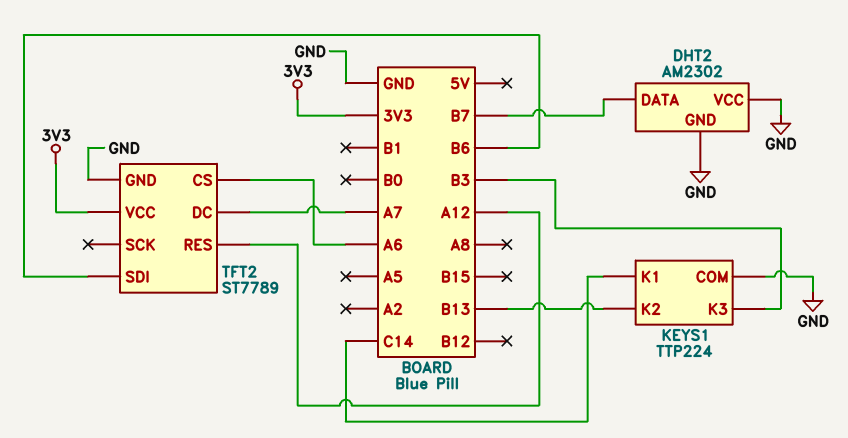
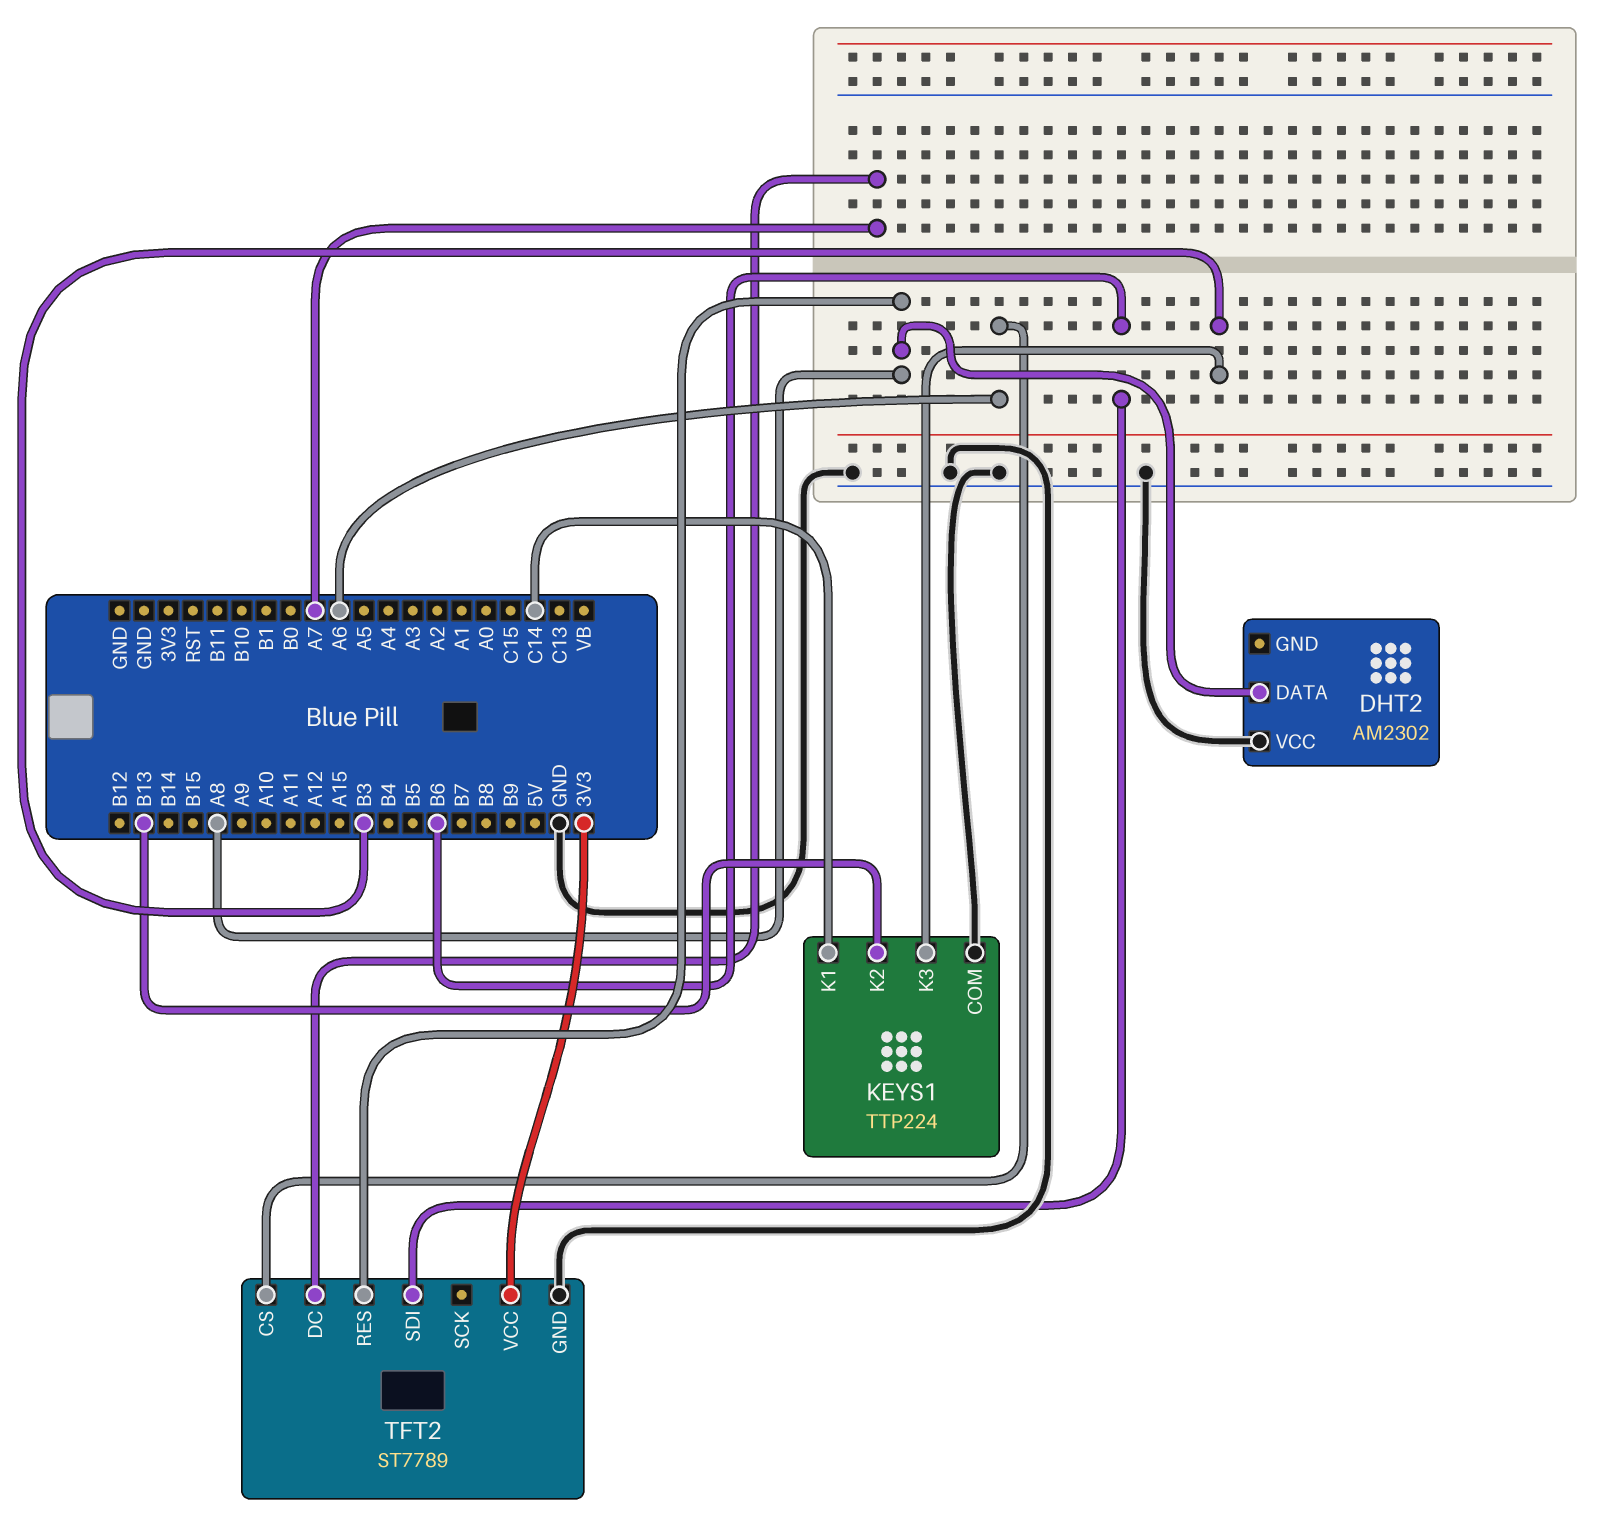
DHT2 pin DATA: B7 -> A8
DHT2 pin GND: GND -> none
TFT2 pin RES: A12 -> A8

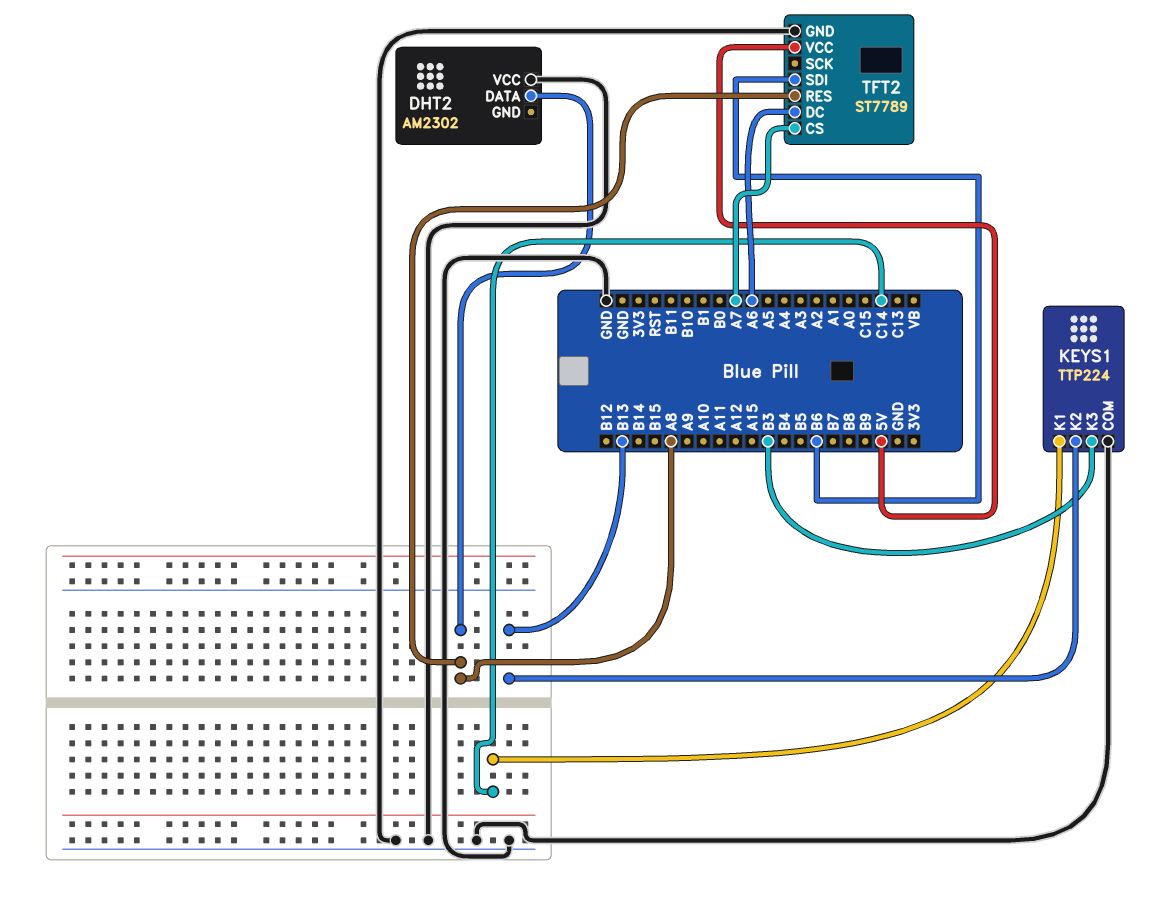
TFT2 pin CS: A6 -> A7
TFT2 pin DC: A7 -> A6
TFT2 pin VCC: 3V3 -> 5V

